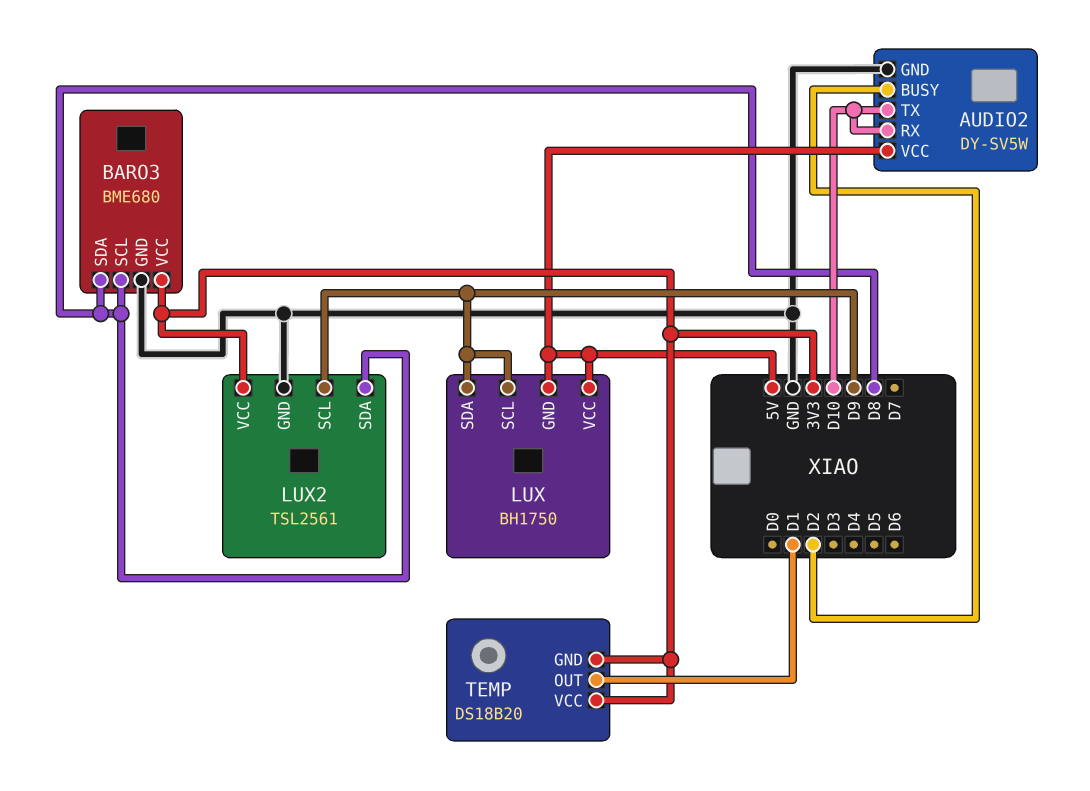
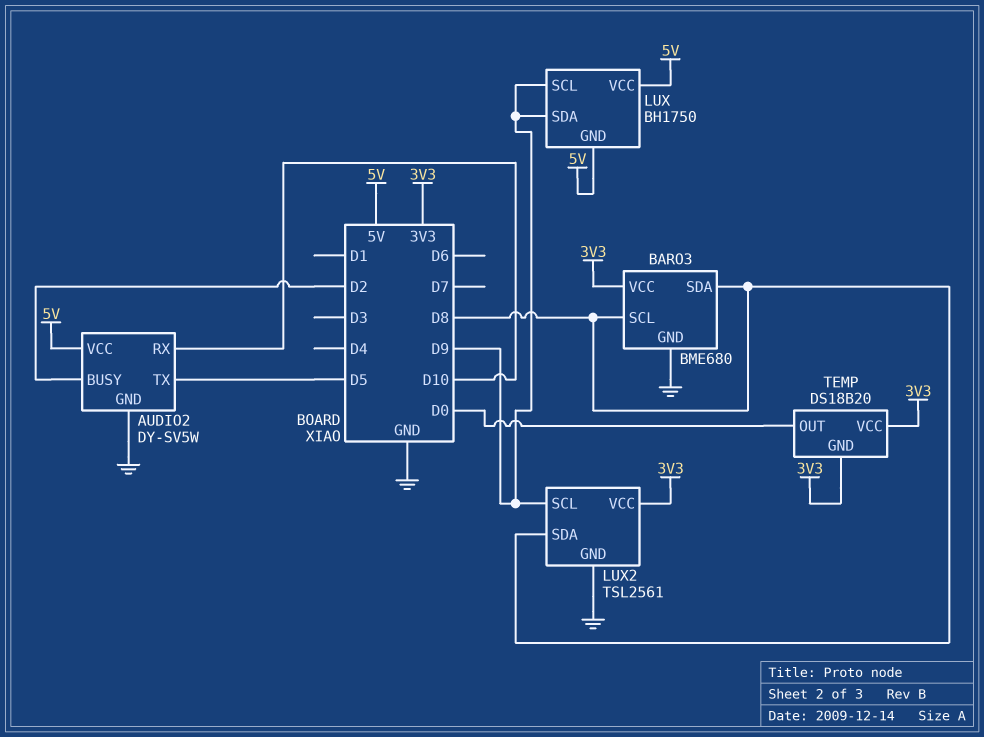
AUDIO2 pin TX: D10 -> D5
TEMP pin OUT: D1 -> D0

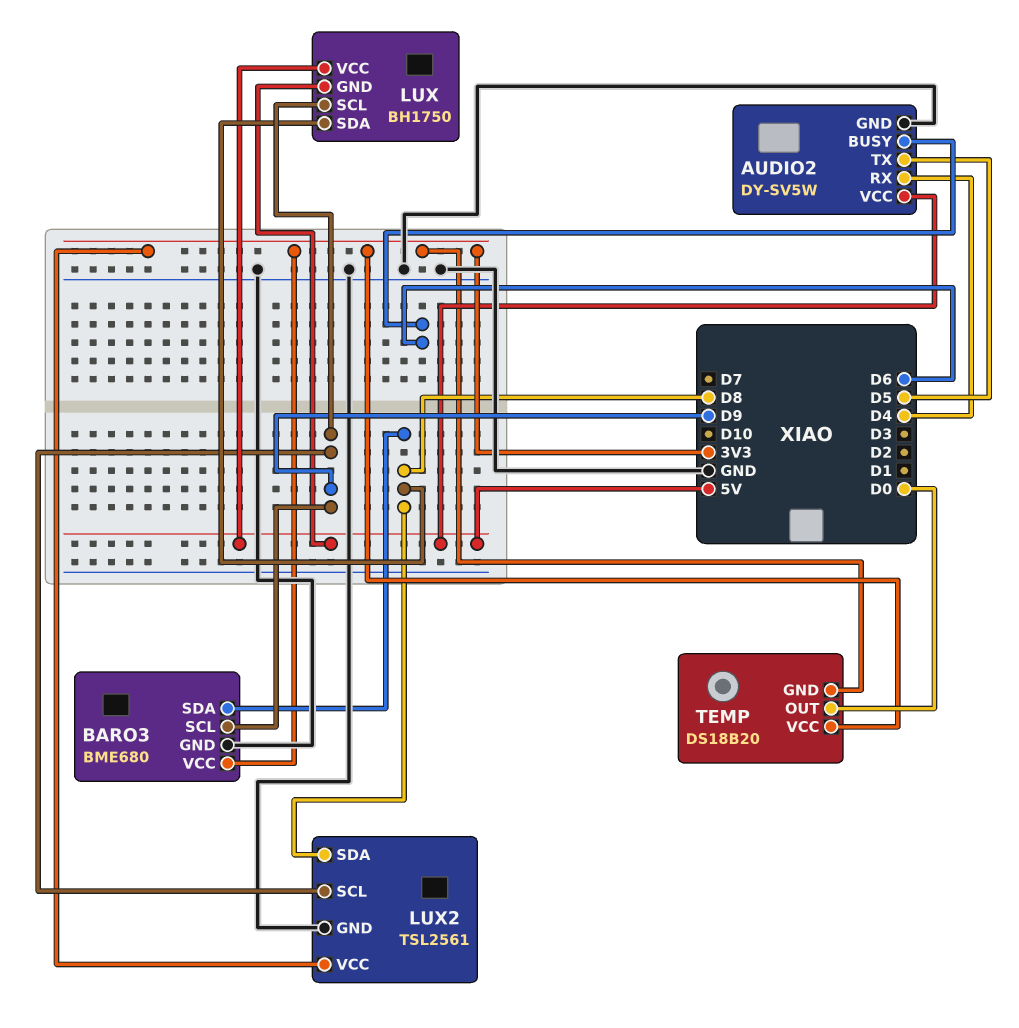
AUDIO2 pin BUSY: D2 -> D6
AUDIO2 pin RX: D10 -> D4
BARO3 pin SCL: D8 -> D9
LUX pin SDA: D9 -> D8

